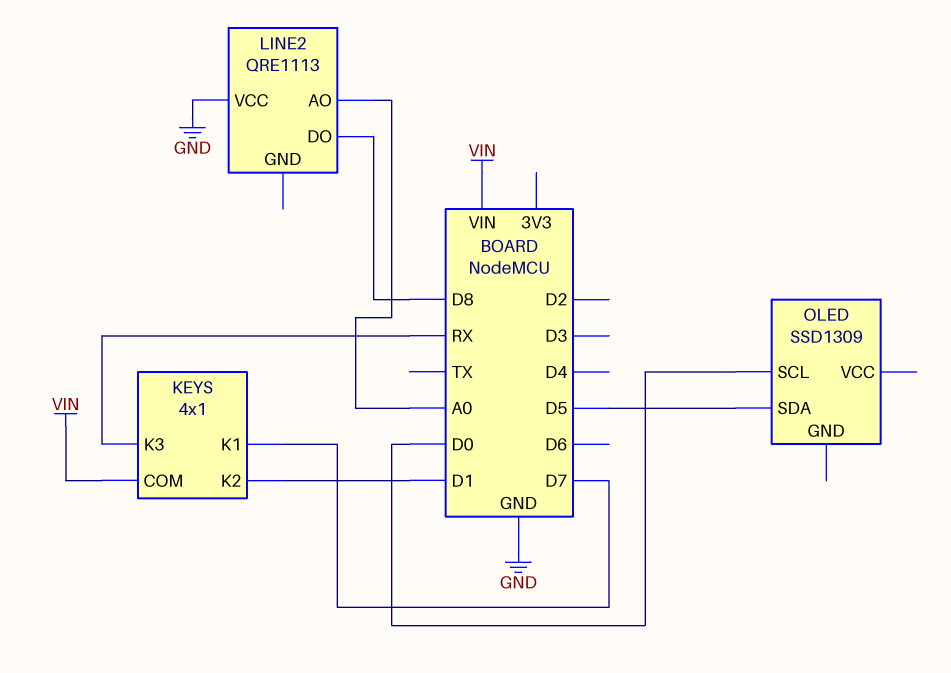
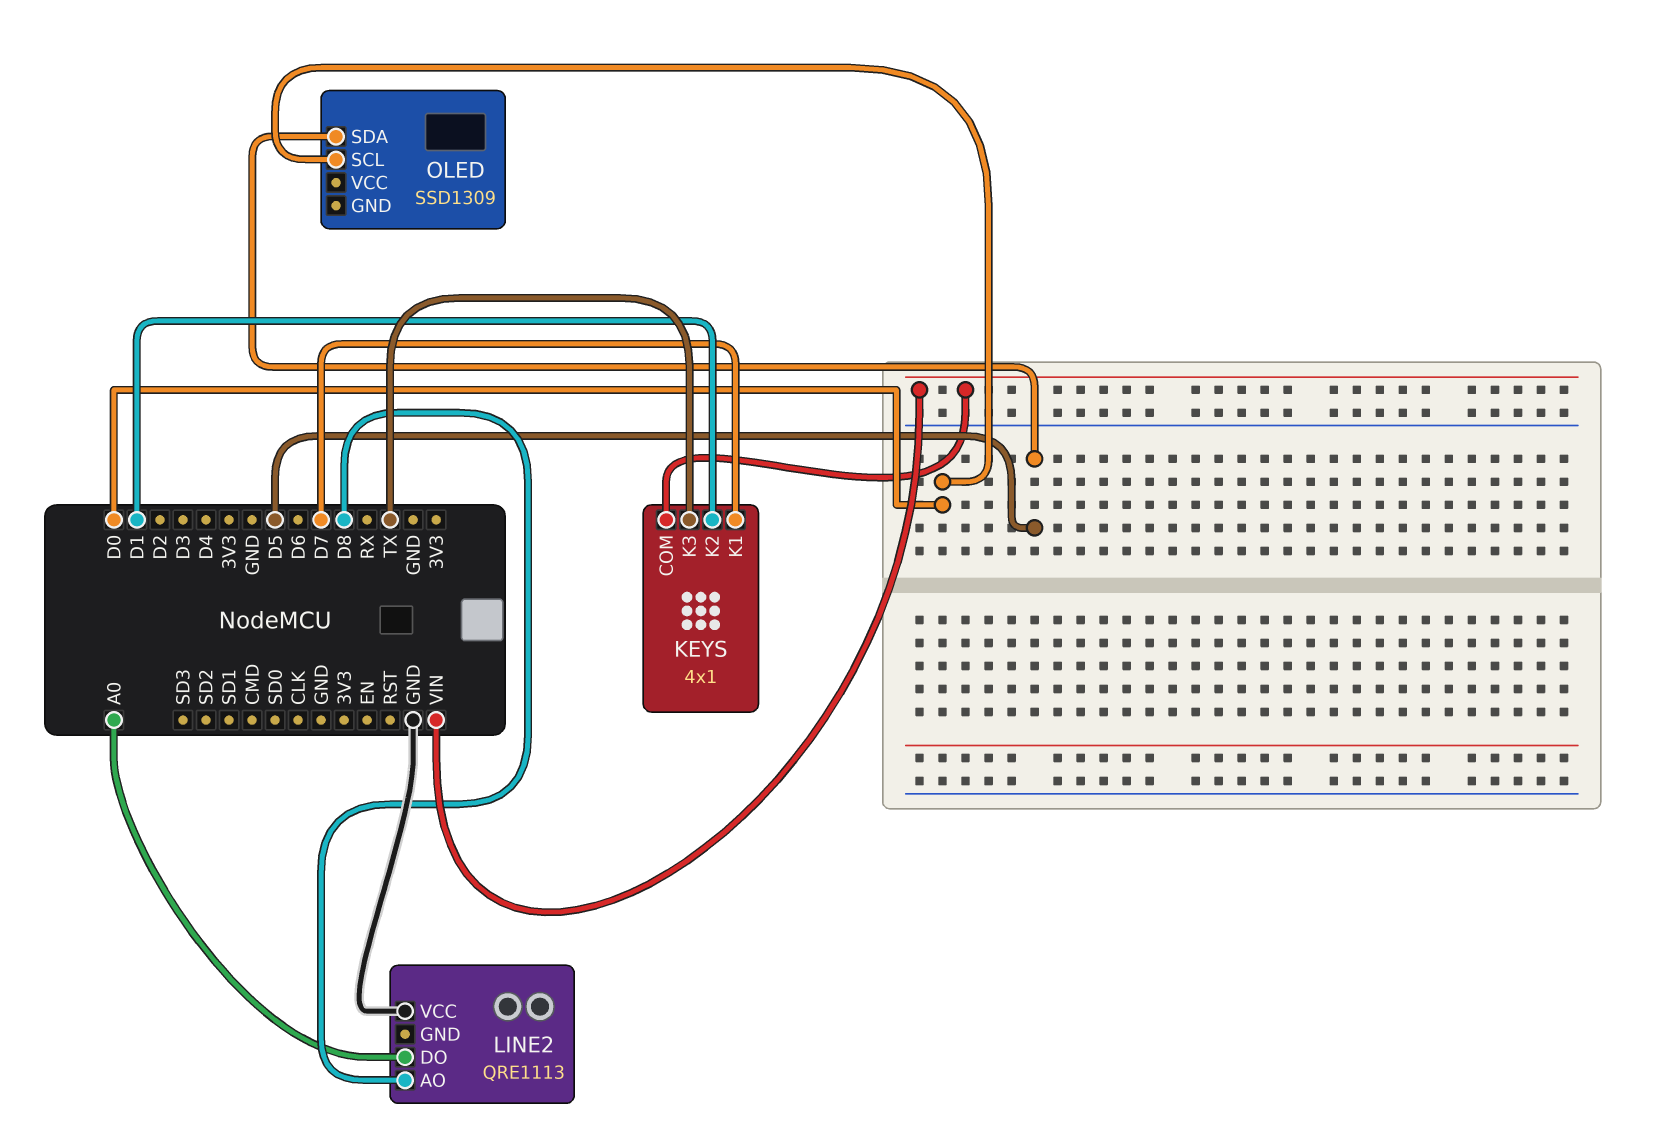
KEYS pin K3: RX -> TX
LINE2 pin AO: A0 -> D8
LINE2 pin DO: D8 -> A0

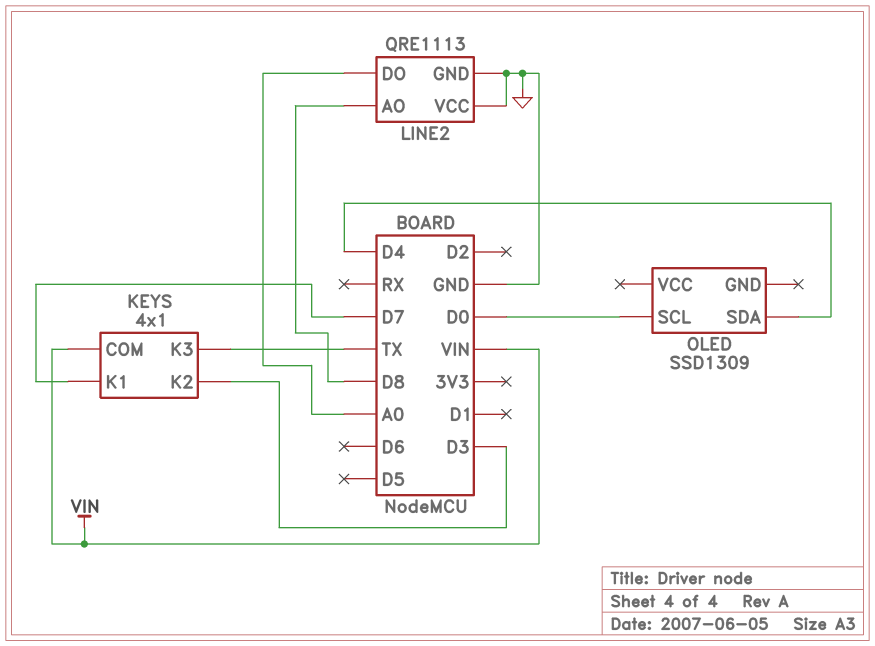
KEYS pin K2: D1 -> D3
LINE2 pin GND: none -> GND
OLED pin SDA: D5 -> D4

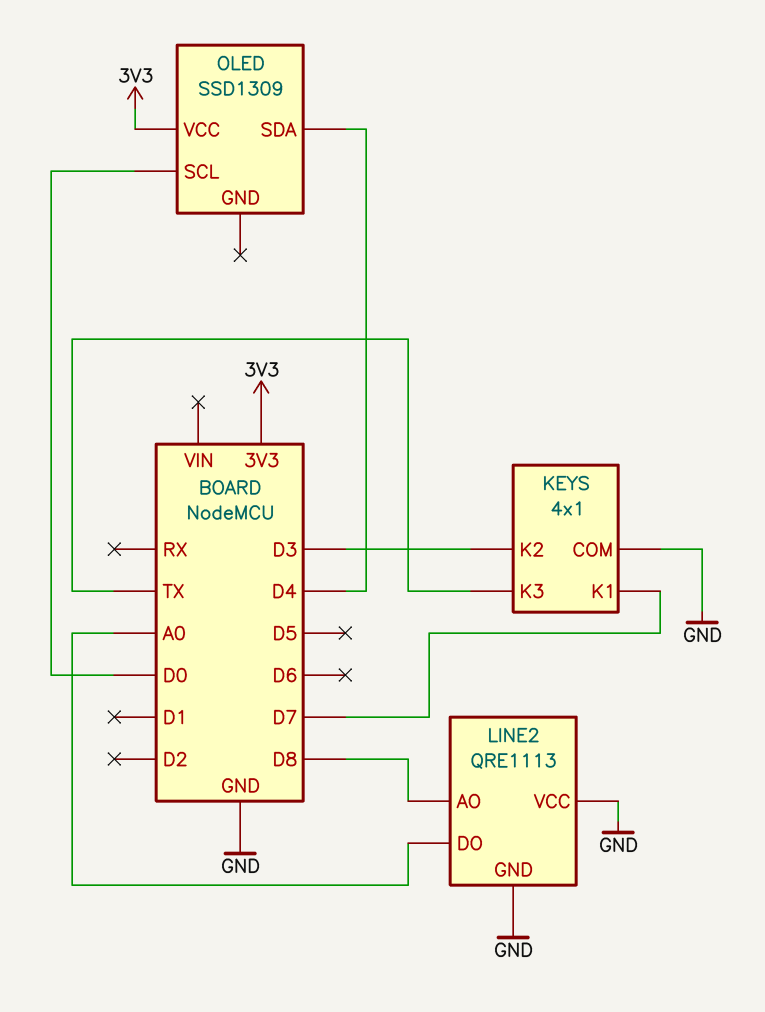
KEYS pin COM: VIN -> GND
OLED pin VCC: none -> 3V3

